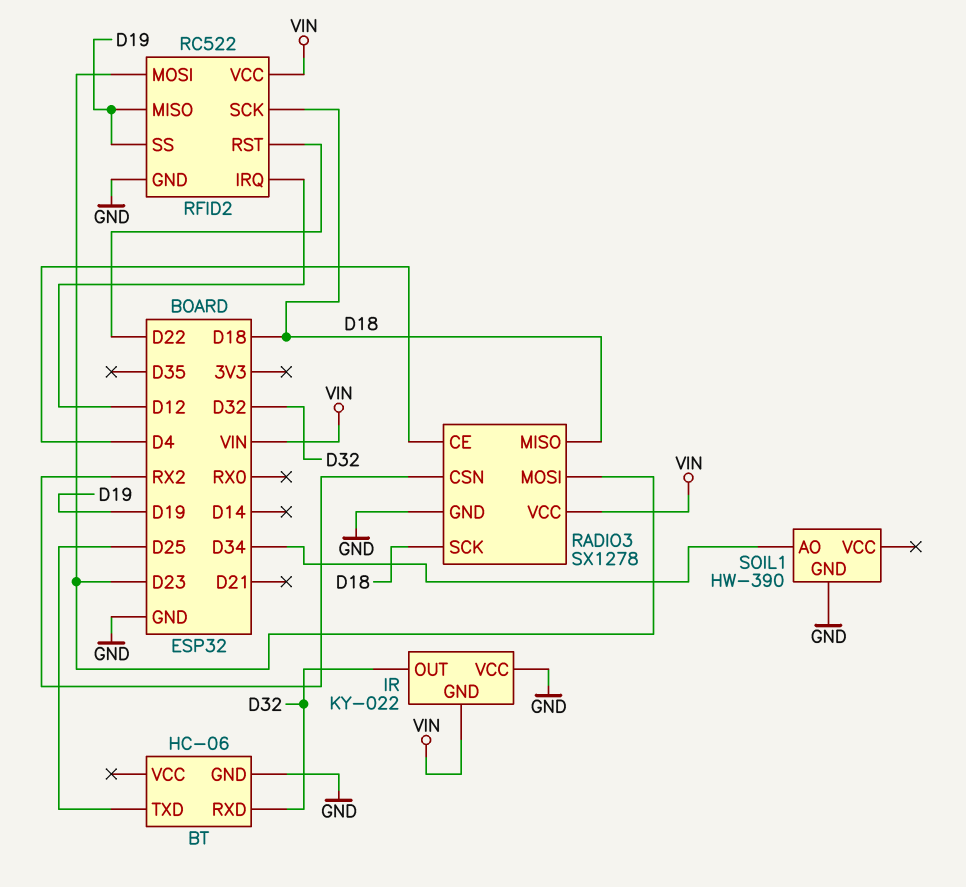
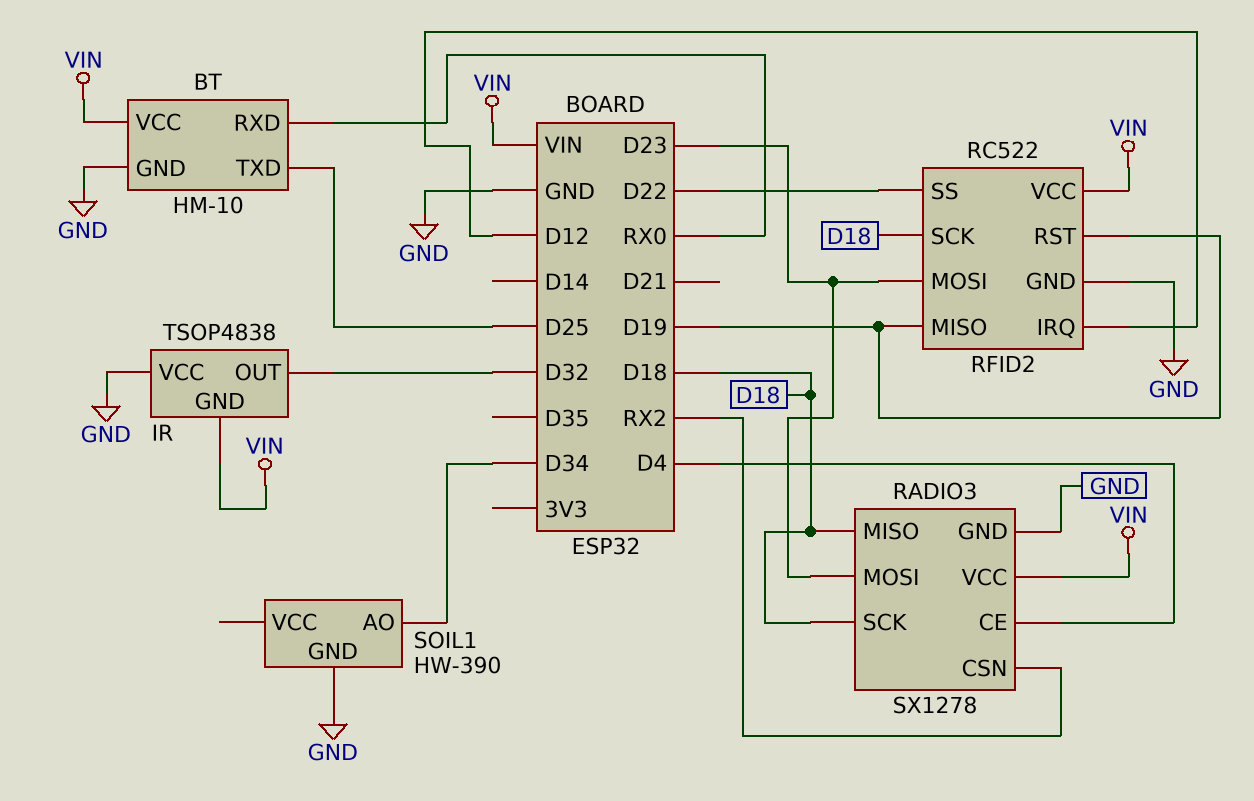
BT: HC-06 -> HM-10
BT pin RXD: D32 -> RX0
BT pin VCC: none -> VIN
IR: KY-022 -> TSOP4838
RFID2 pin RST: D22 -> D19
RFID2 pin SS: D19 -> D22

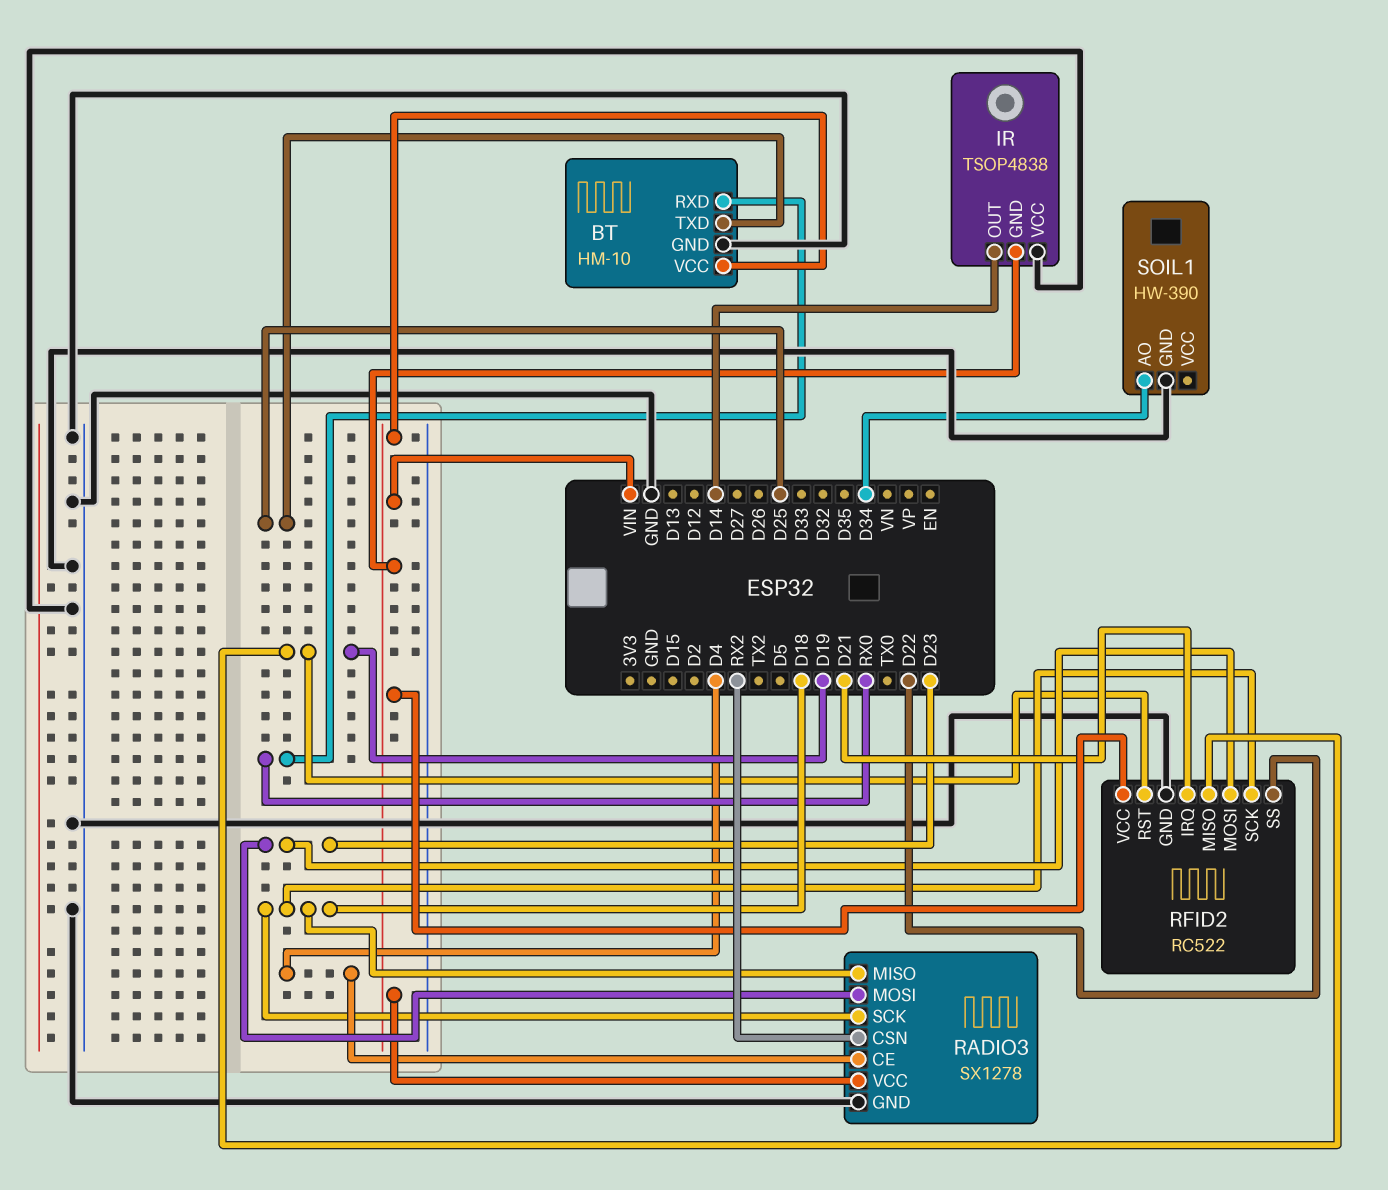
IR pin OUT: D32 -> D14
RFID2 pin IRQ: D12 -> D21

